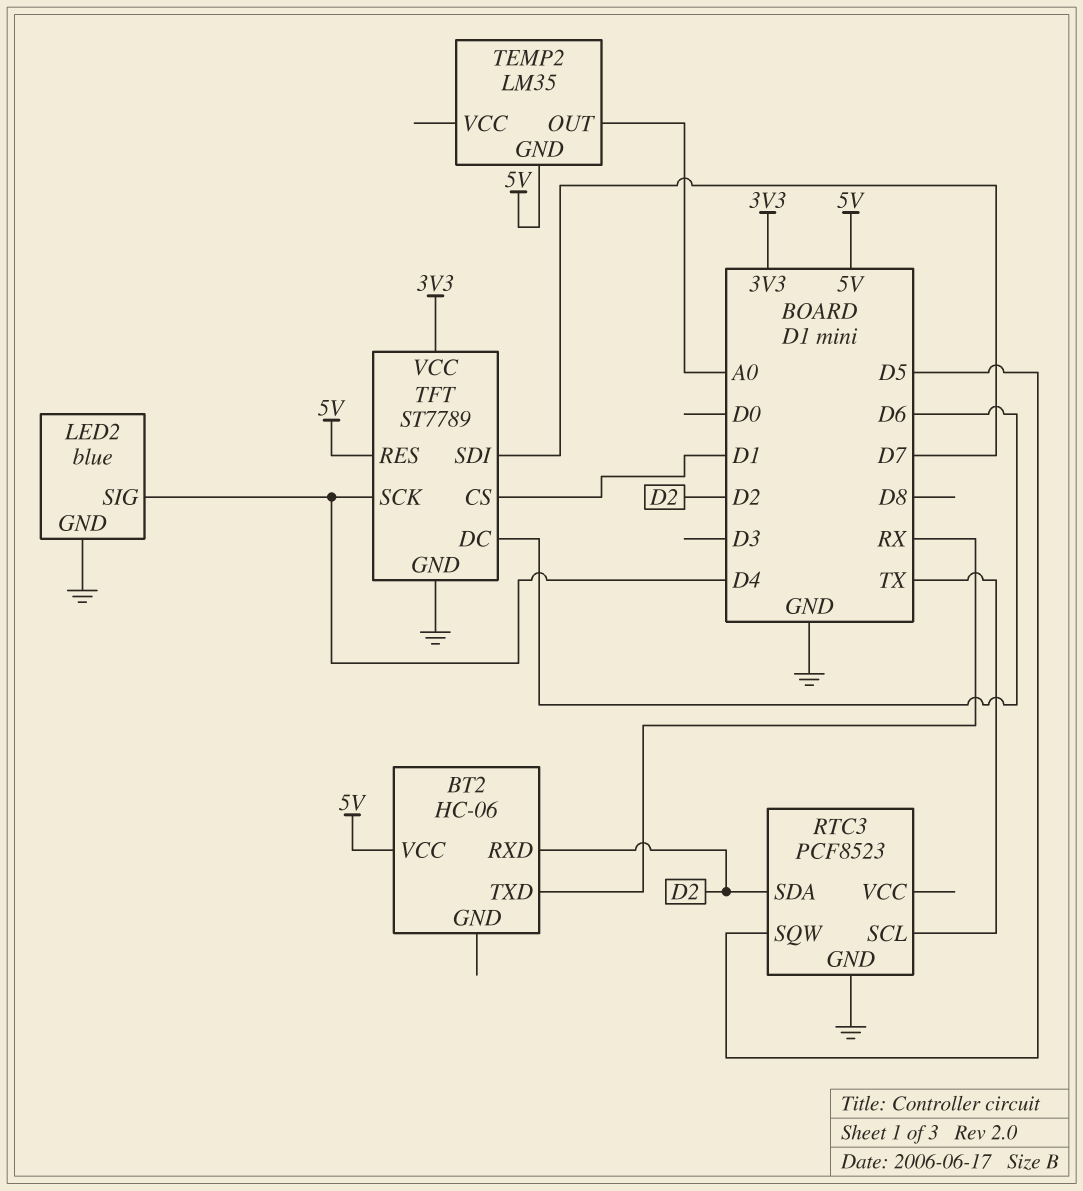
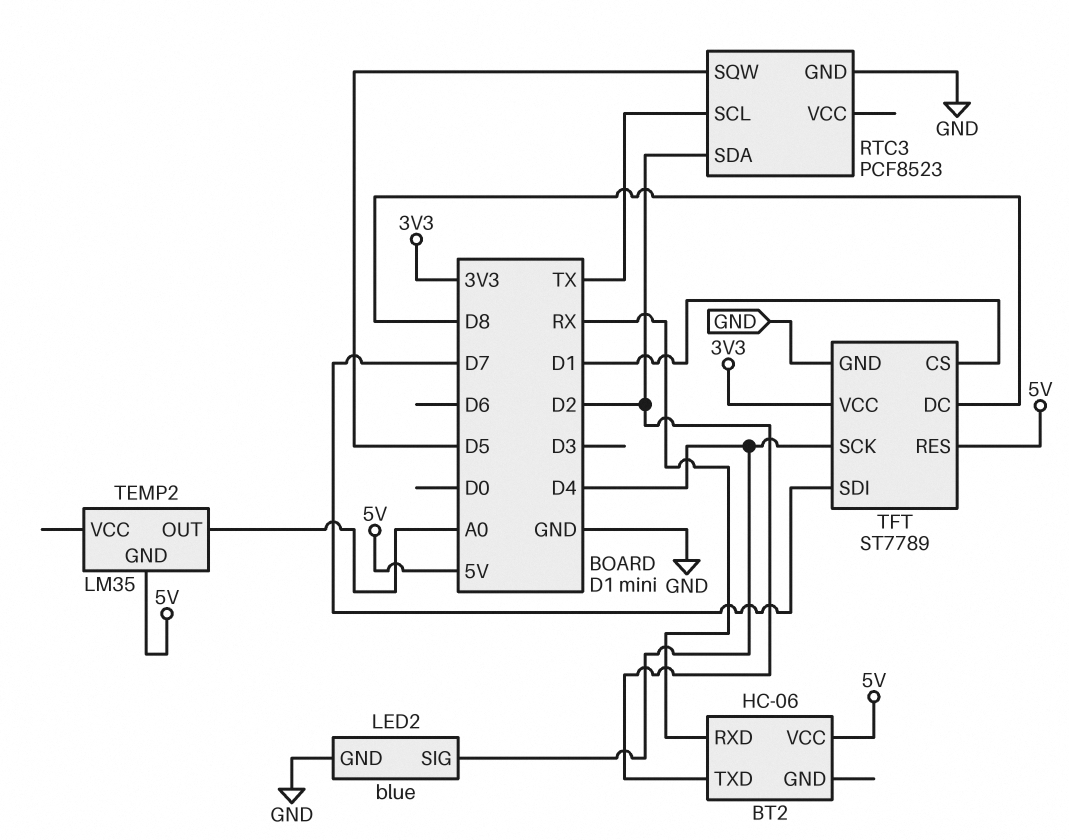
BT2 pin RXD: D2 -> RX
BT2 pin TXD: RX -> D2
TFT pin DC: D6 -> D8

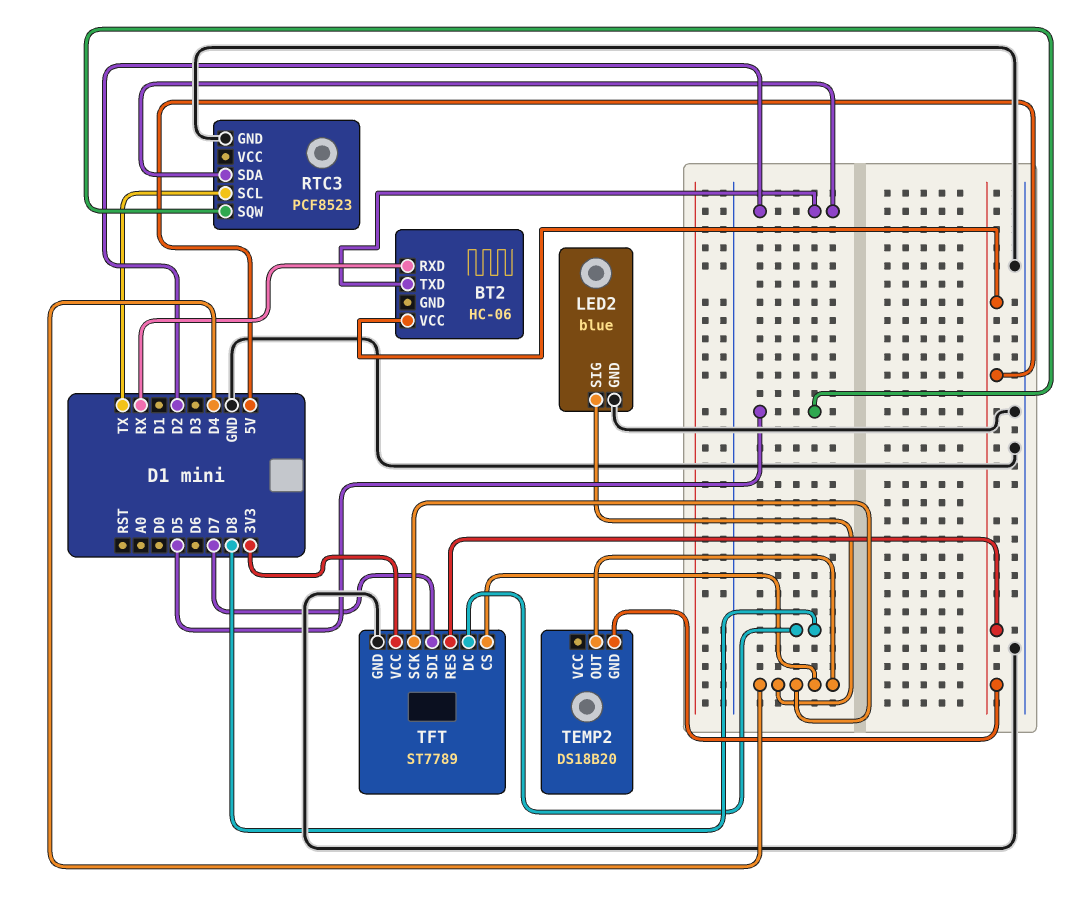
TEMP2: LM35 -> DS18B20
TEMP2 pin OUT: A0 -> D4
TFT pin CS: D1 -> D4

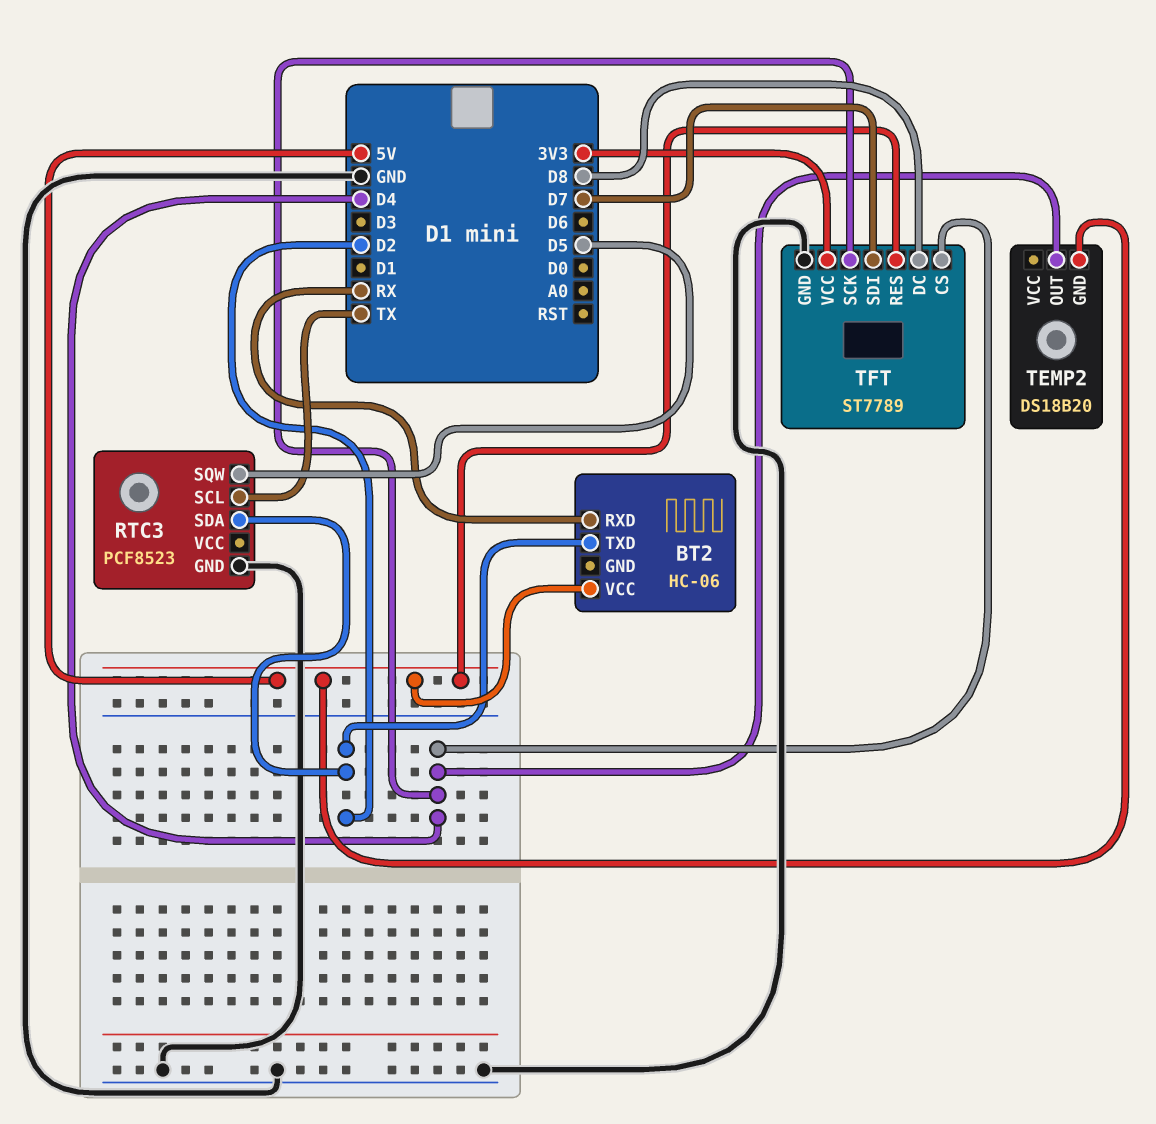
LED2: blue -> none
LED2 pin GND: GND -> none
LED2 pin SIG: D4 -> none

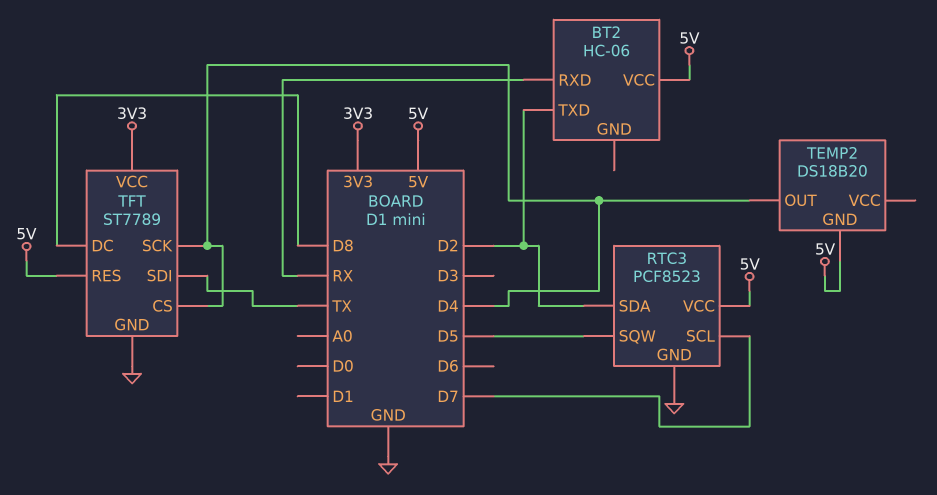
RTC3 pin SCL: TX -> D7
RTC3 pin VCC: none -> 5V
TFT pin SDI: D7 -> TX

